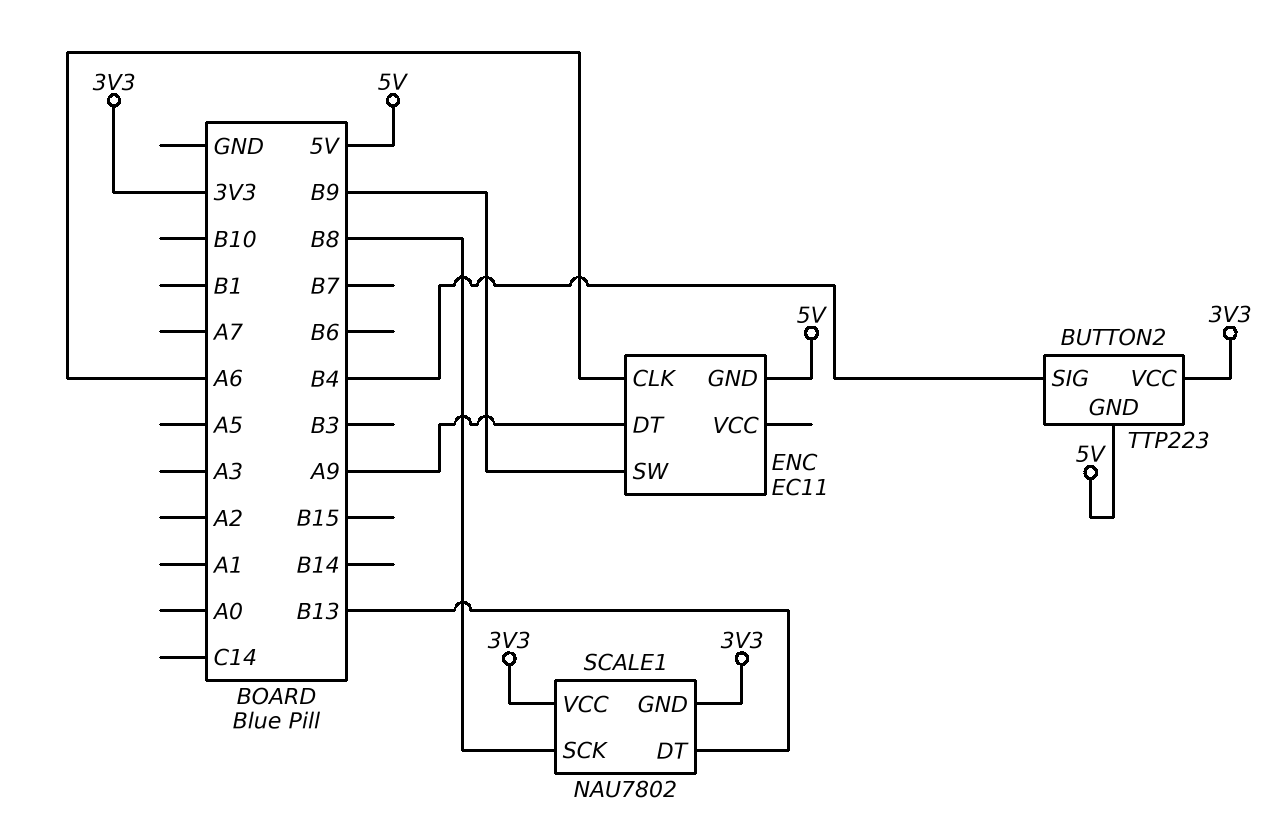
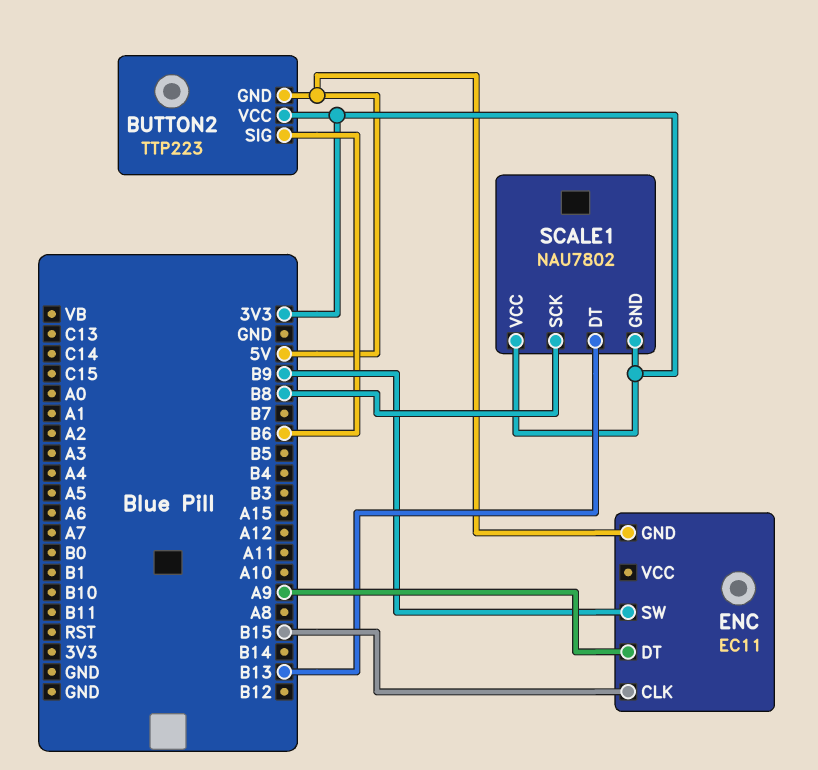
BUTTON2 pin SIG: B4 -> B6
ENC pin CLK: A6 -> B15

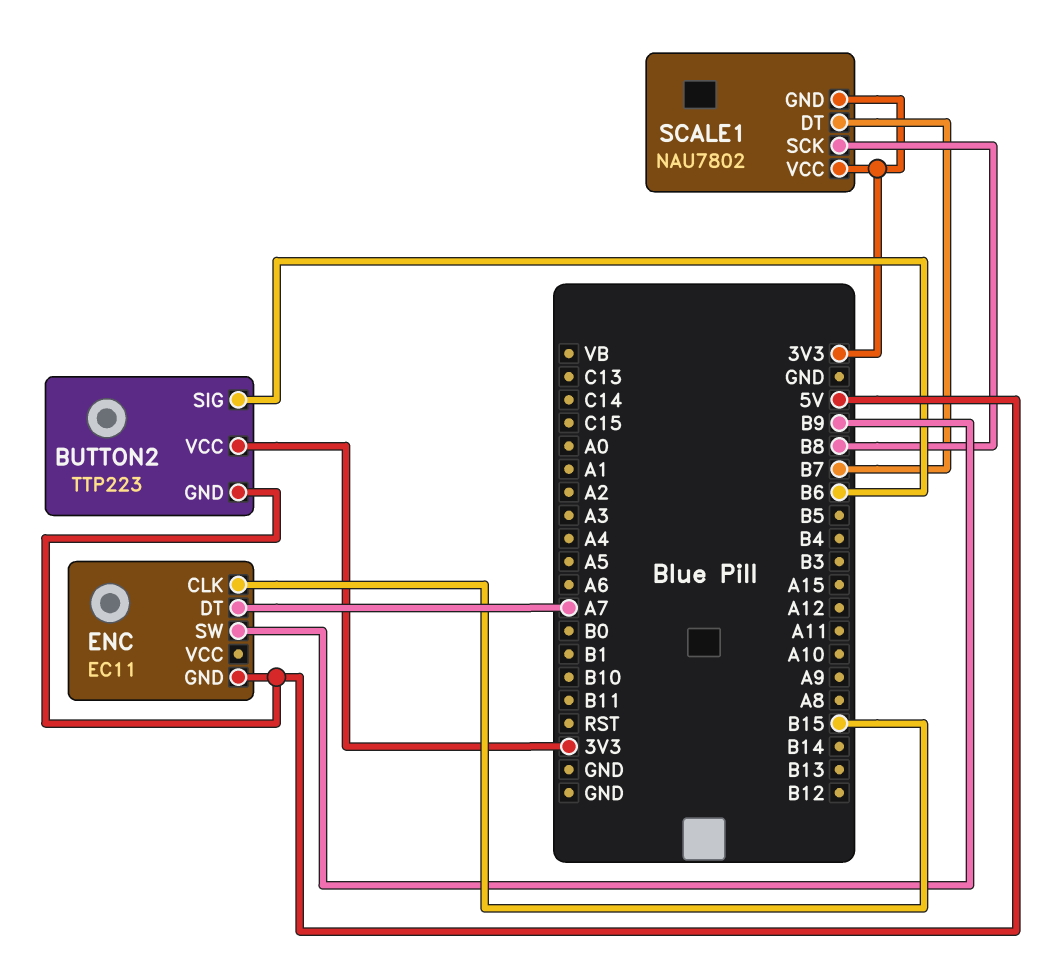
ENC pin DT: A9 -> A7
SCALE1 pin DT: B13 -> B7

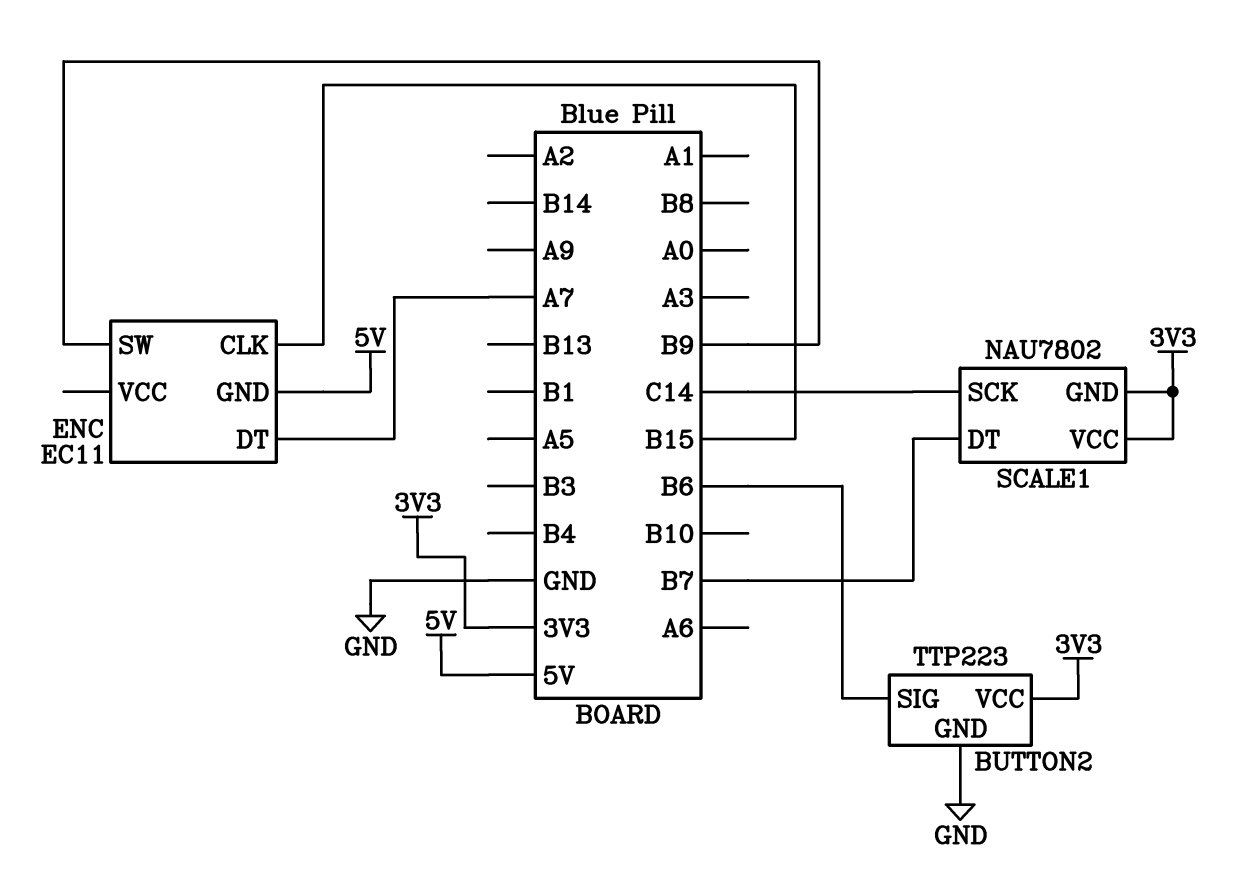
BUTTON2 pin GND: 5V -> GND
SCALE1 pin SCK: B8 -> C14

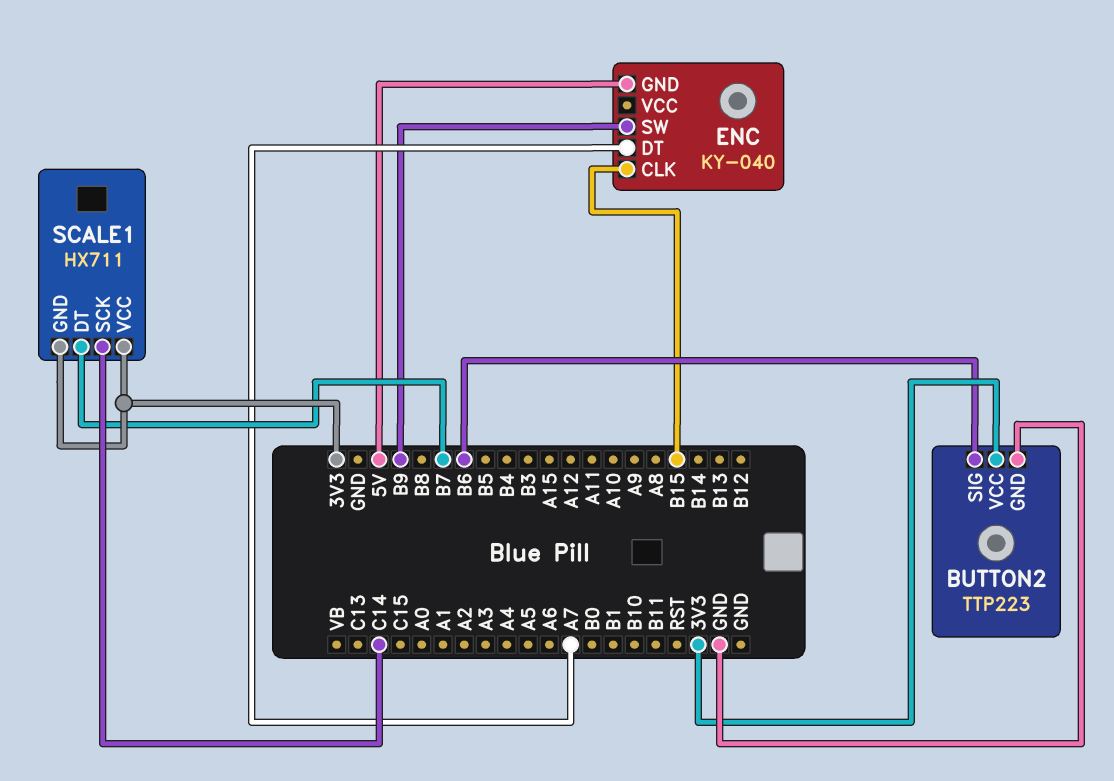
ENC: EC11 -> KY-040
SCALE1: NAU7802 -> HX711

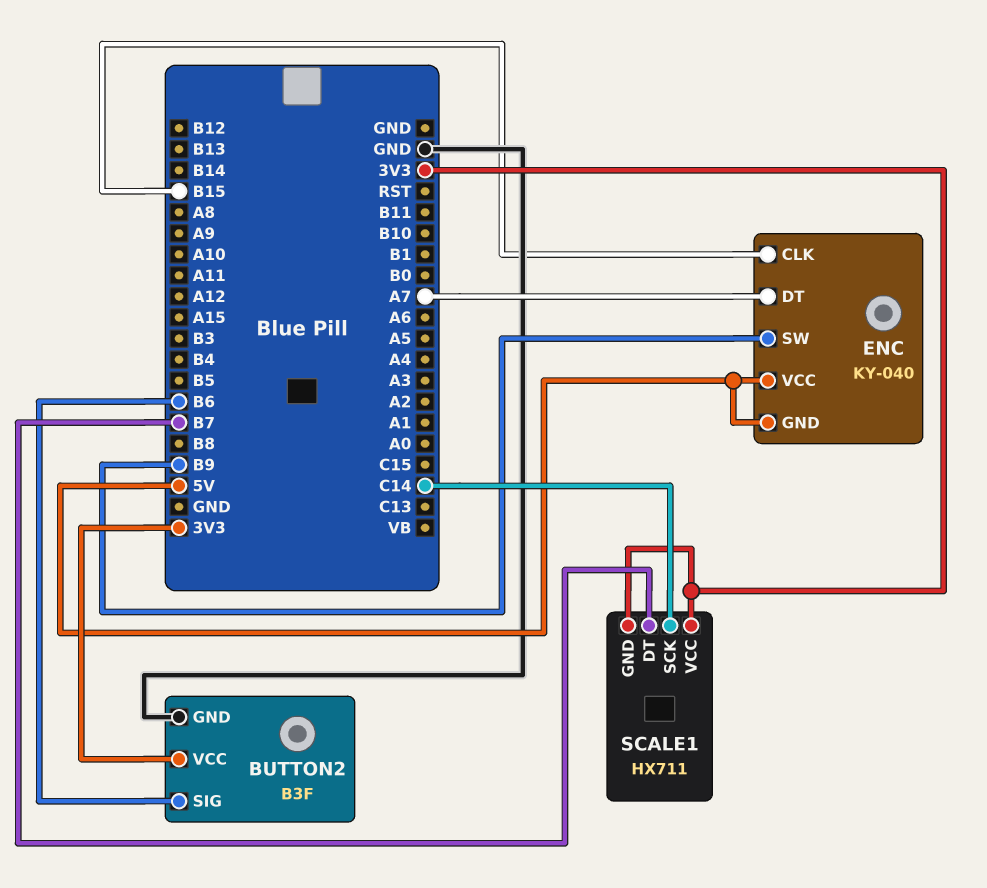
BUTTON2: TTP223 -> B3F
ENC pin VCC: none -> 5V

